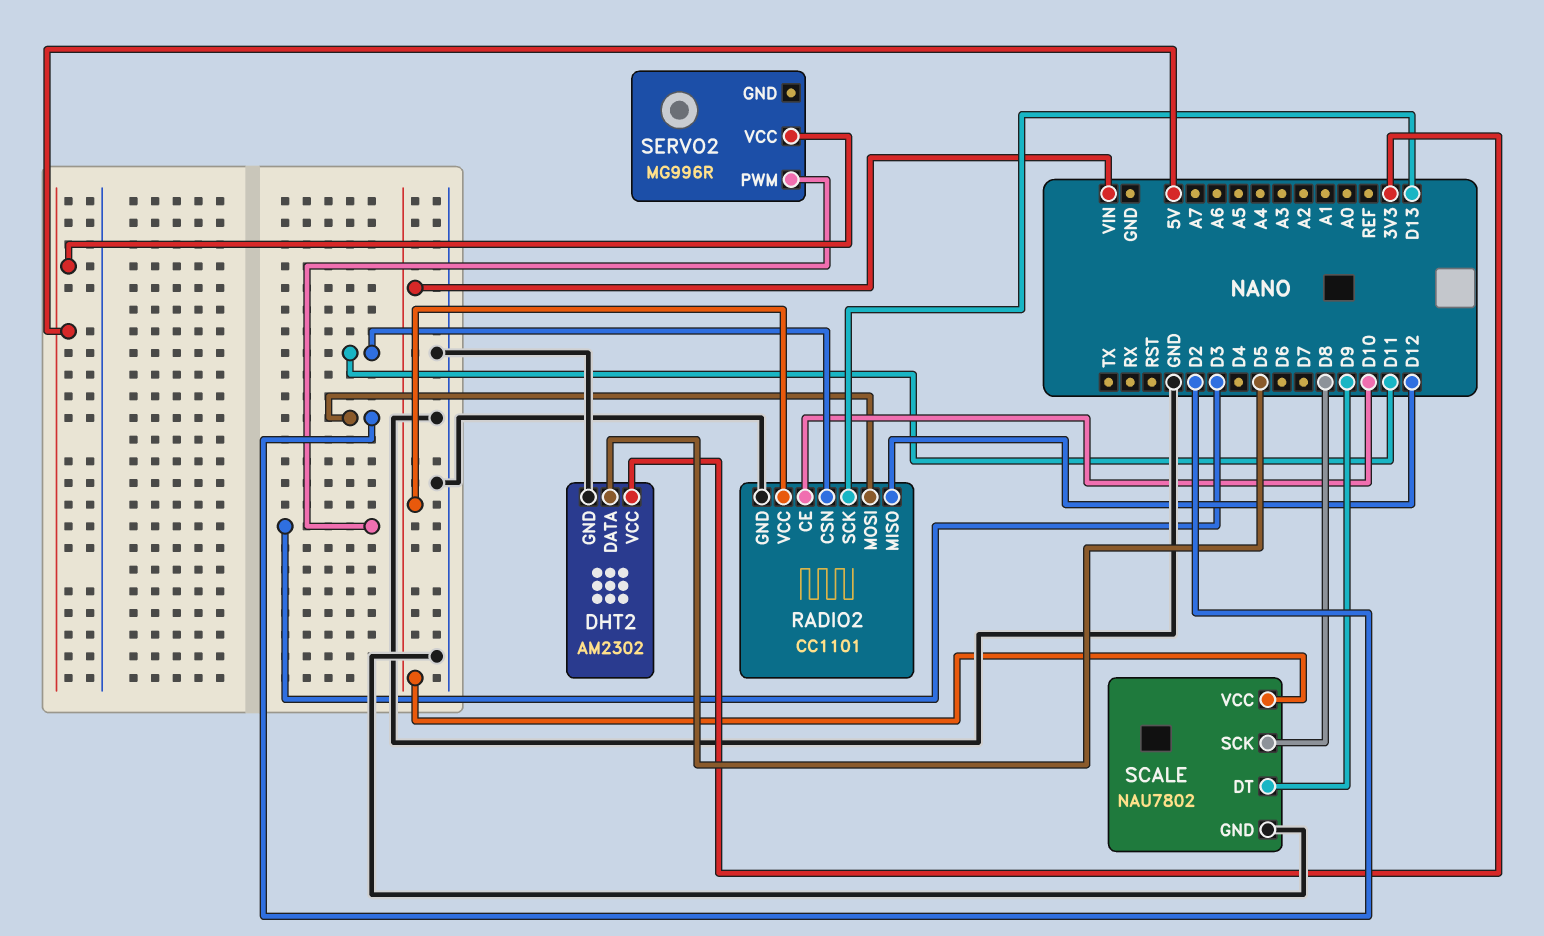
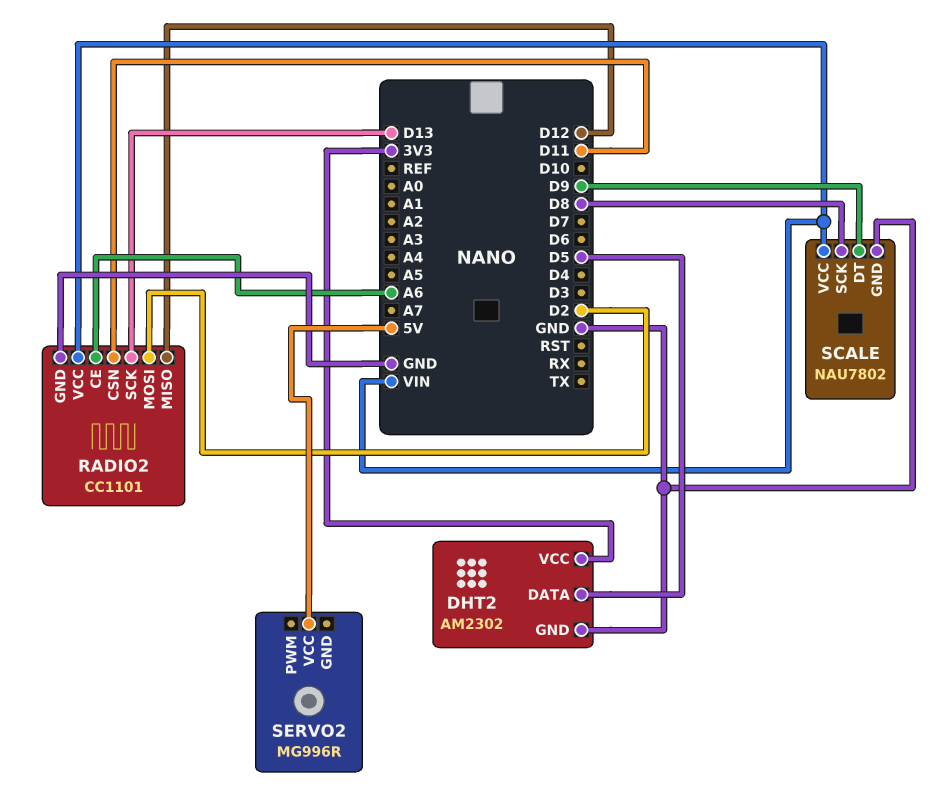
RADIO2 pin CE: D10 -> A6
SERVO2 pin PWM: D3 -> none

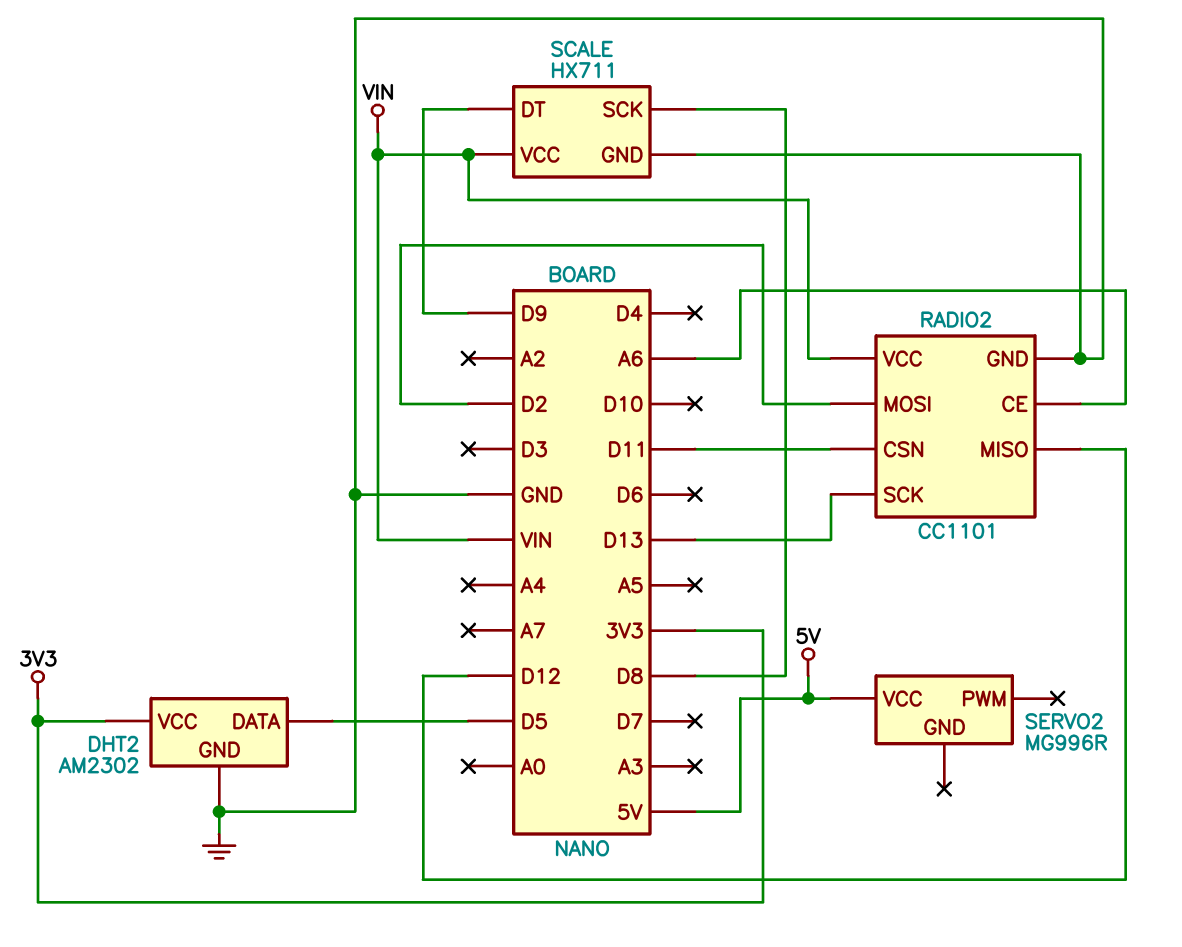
SCALE: NAU7802 -> HX711

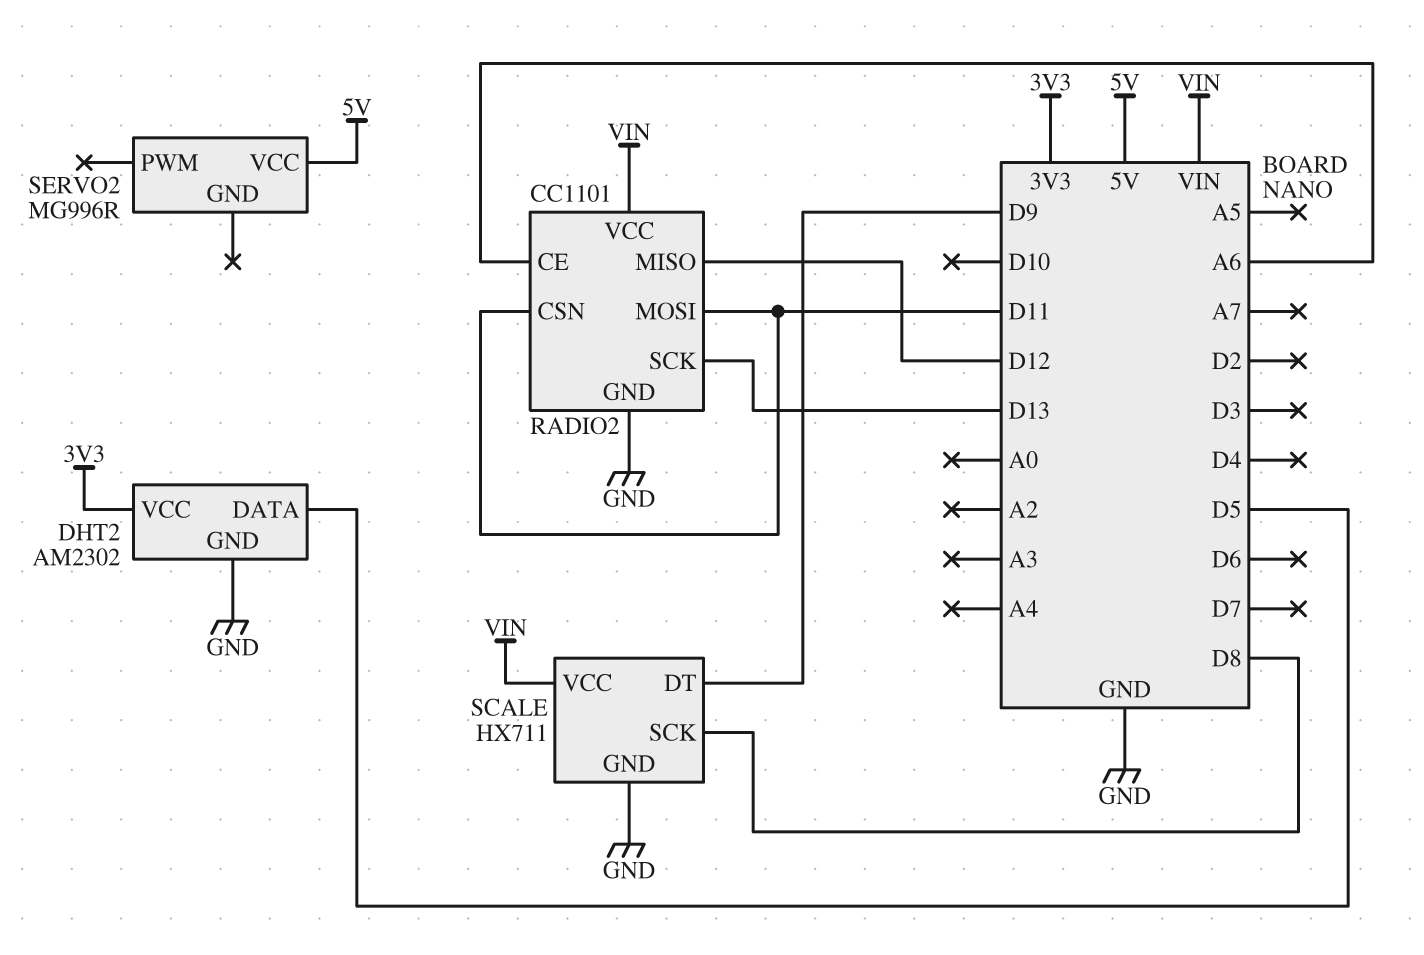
RADIO2 pin MOSI: D2 -> D11

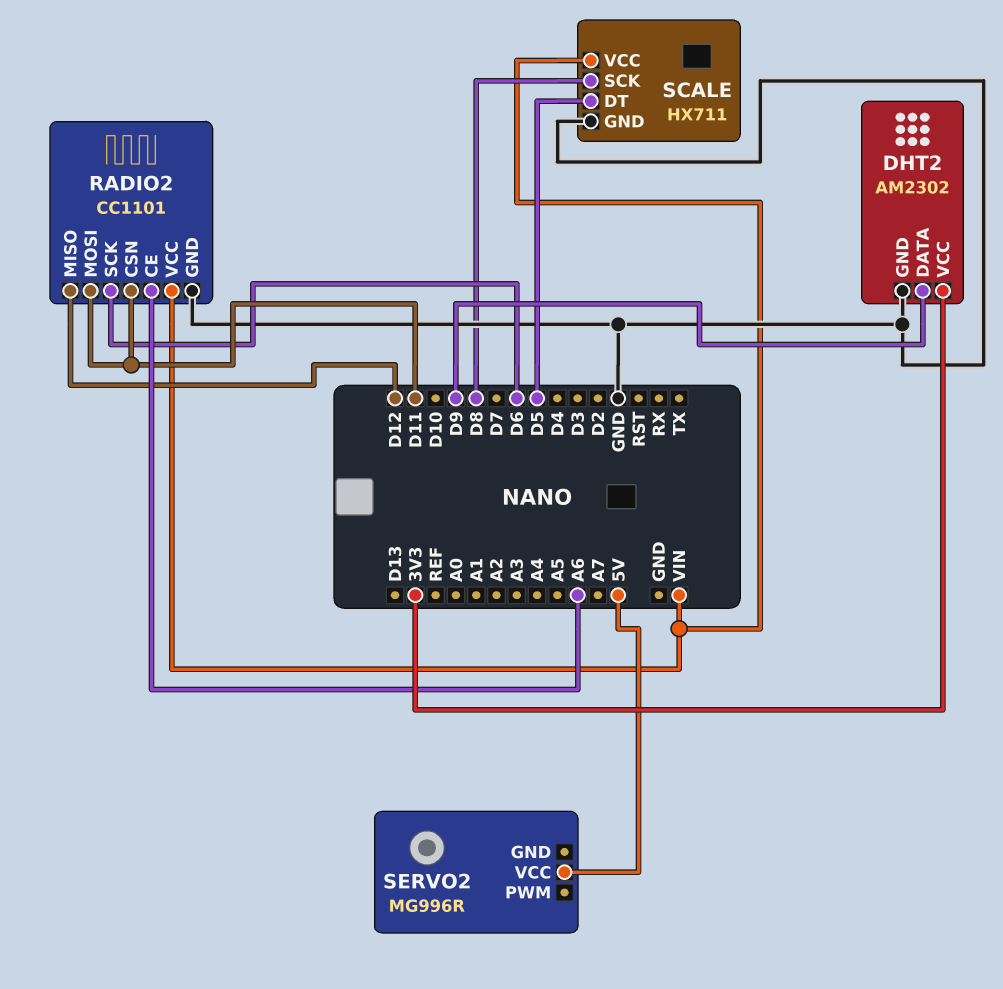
DHT2 pin DATA: D5 -> D9
RADIO2 pin SCK: D13 -> D6
SCALE pin DT: D9 -> D5

